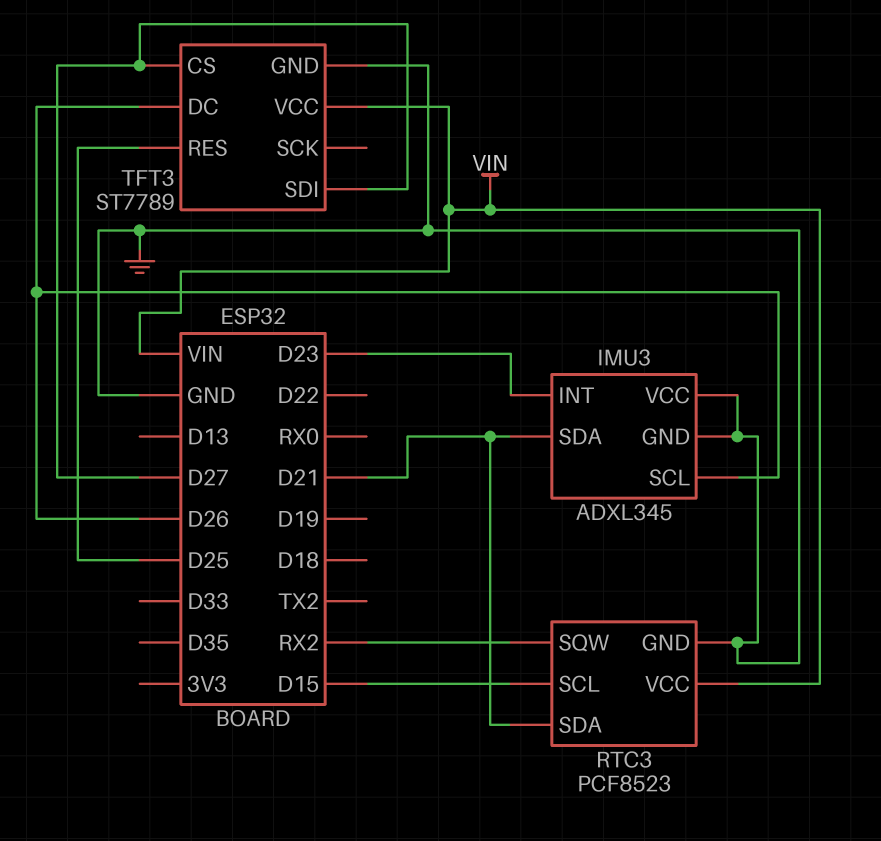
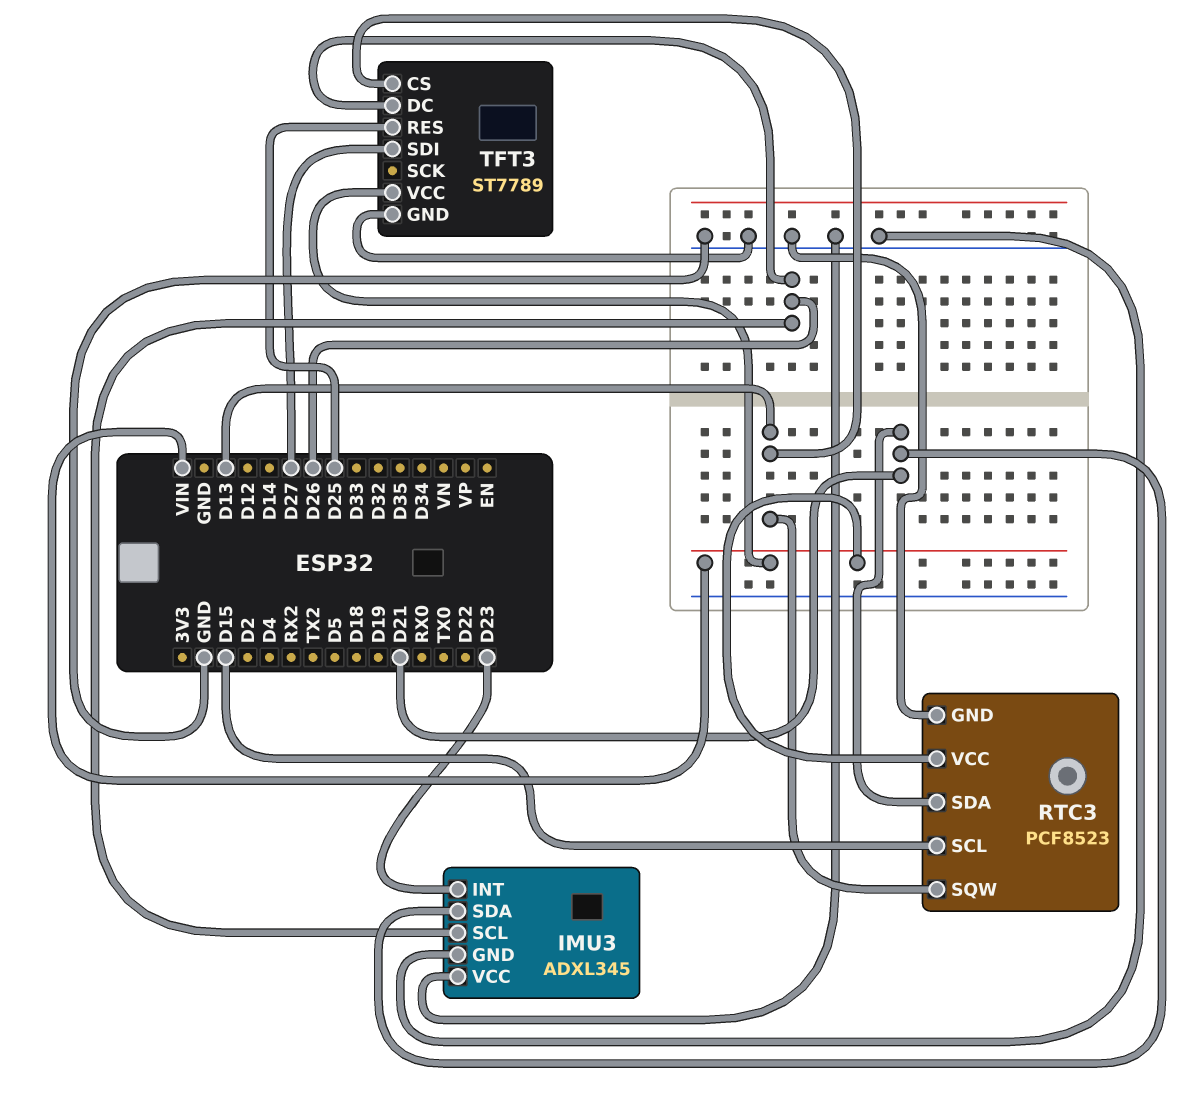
RTC3 pin SQW: RX2 -> D13
TFT3 pin CS: D27 -> D13

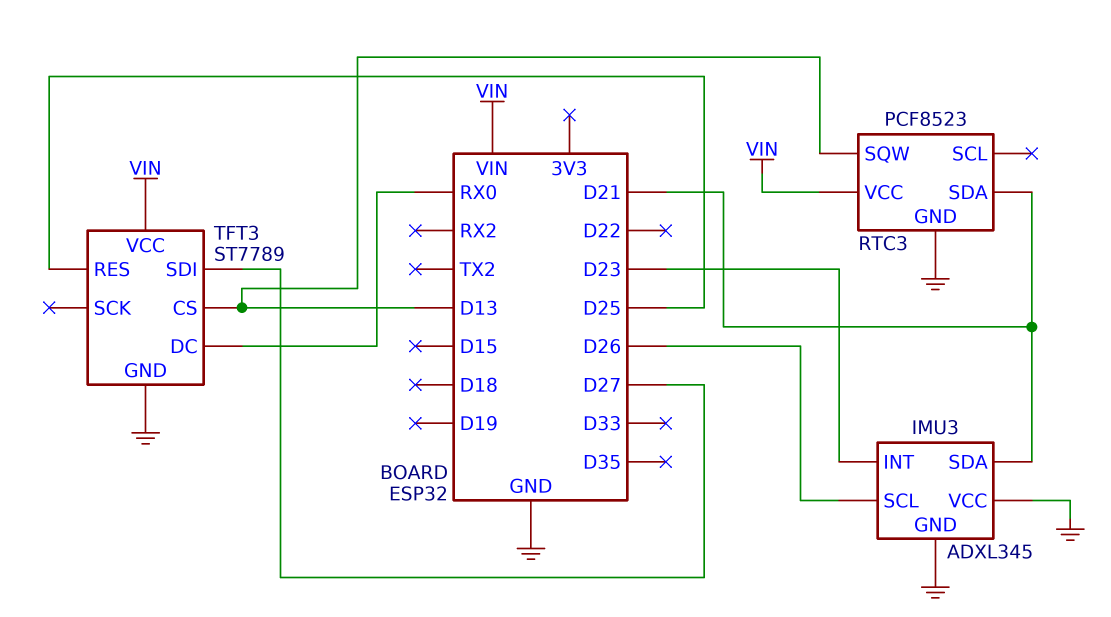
RTC3 pin SCL: D15 -> none
TFT3 pin DC: D26 -> RX0

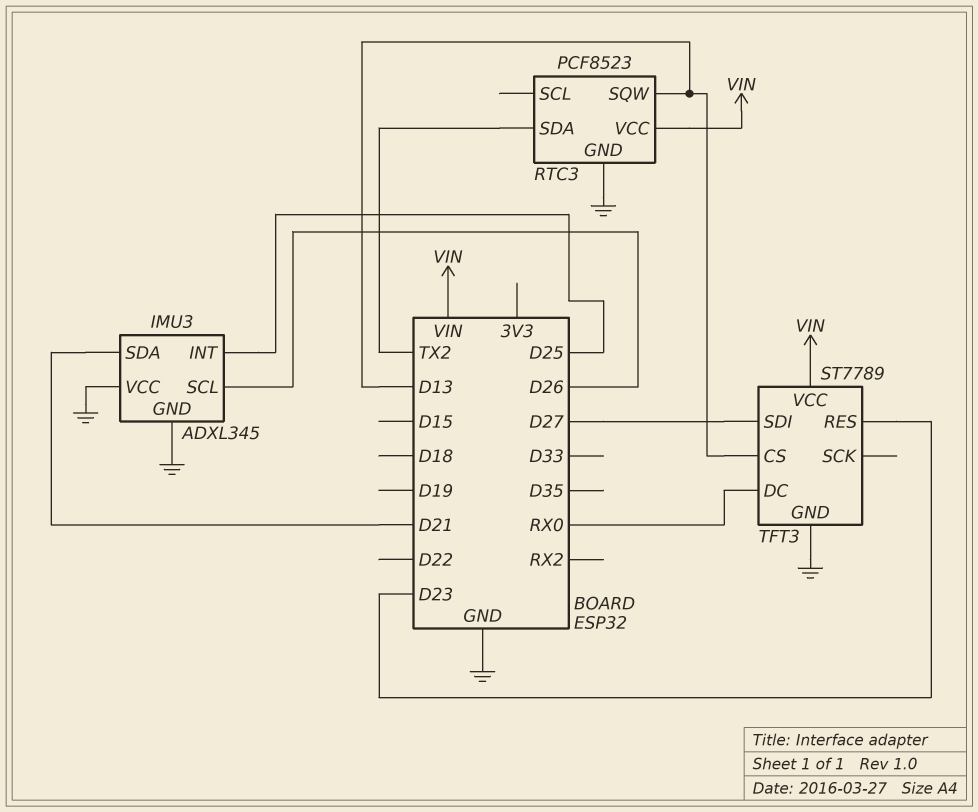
IMU3 pin INT: D23 -> D25
RTC3 pin SDA: D21 -> TX2
TFT3 pin RES: D25 -> D23

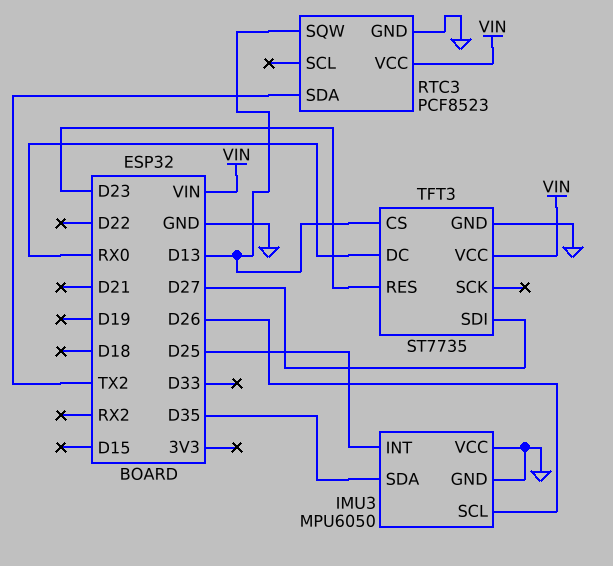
IMU3: ADXL345 -> MPU6050
IMU3 pin SDA: D21 -> D35
TFT3: ST7789 -> ST7735

